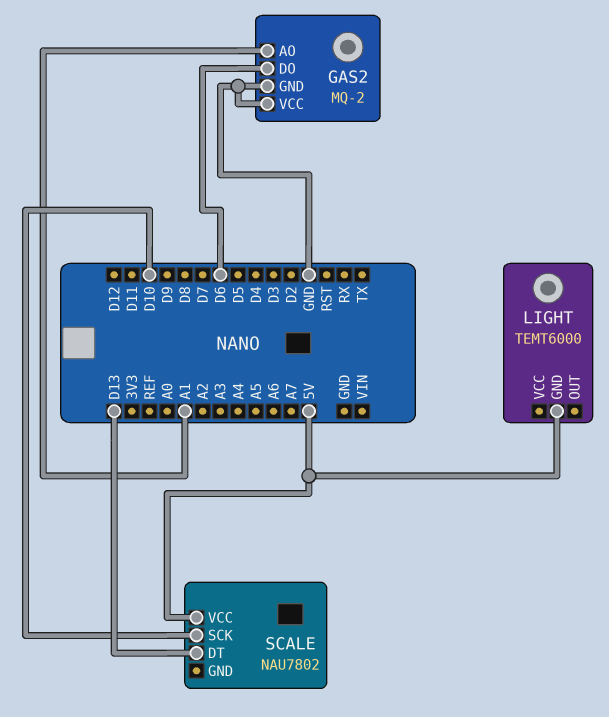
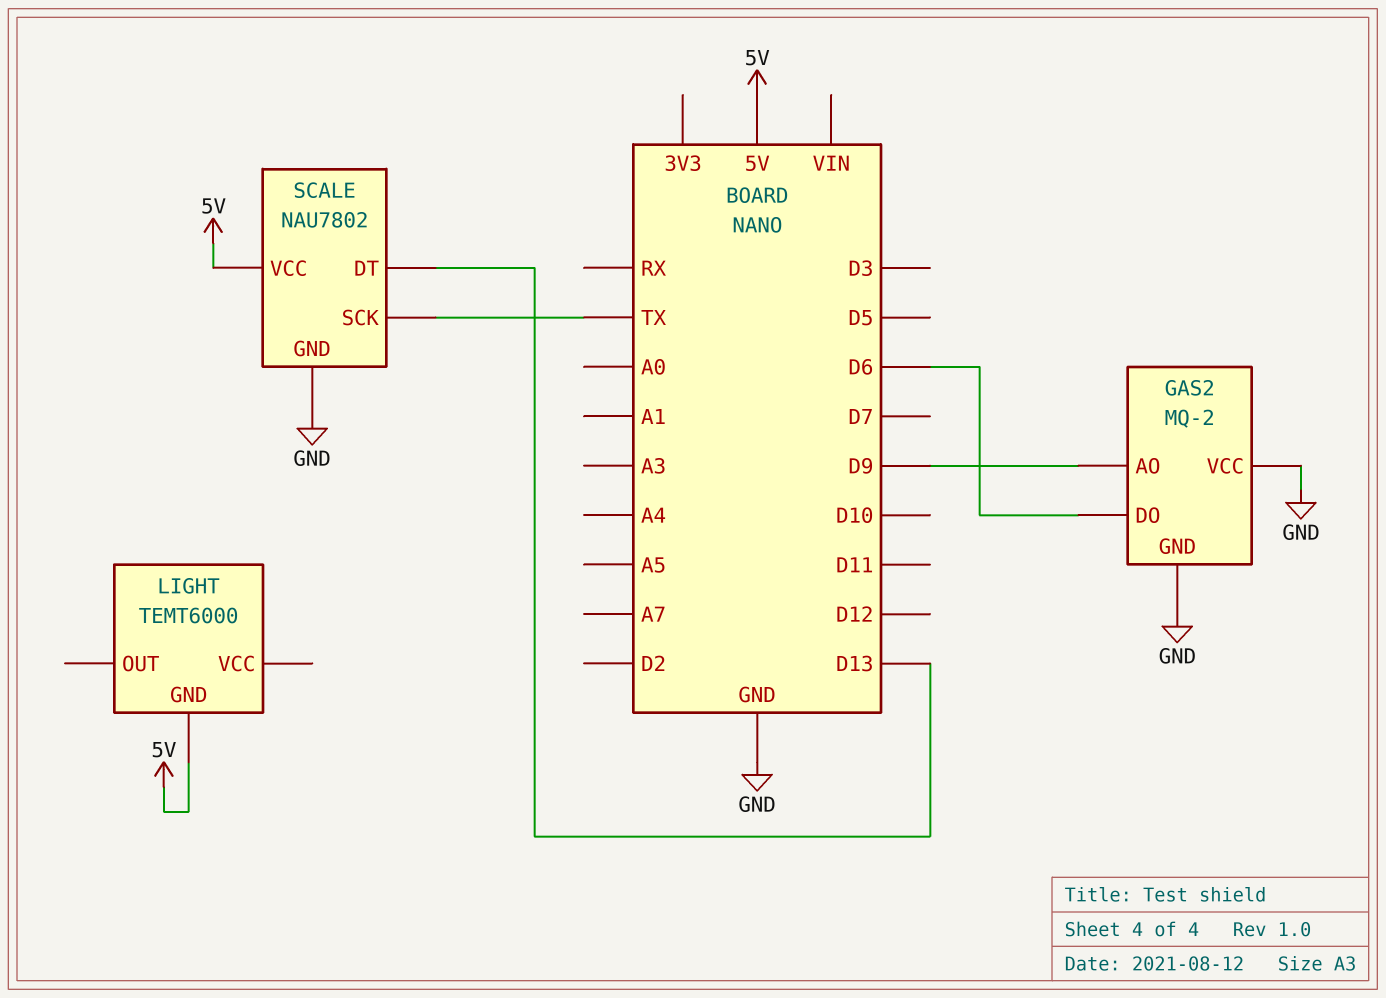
GAS2 pin AO: A1 -> D9
SCALE pin GND: none -> GND
SCALE pin SCK: D10 -> TX

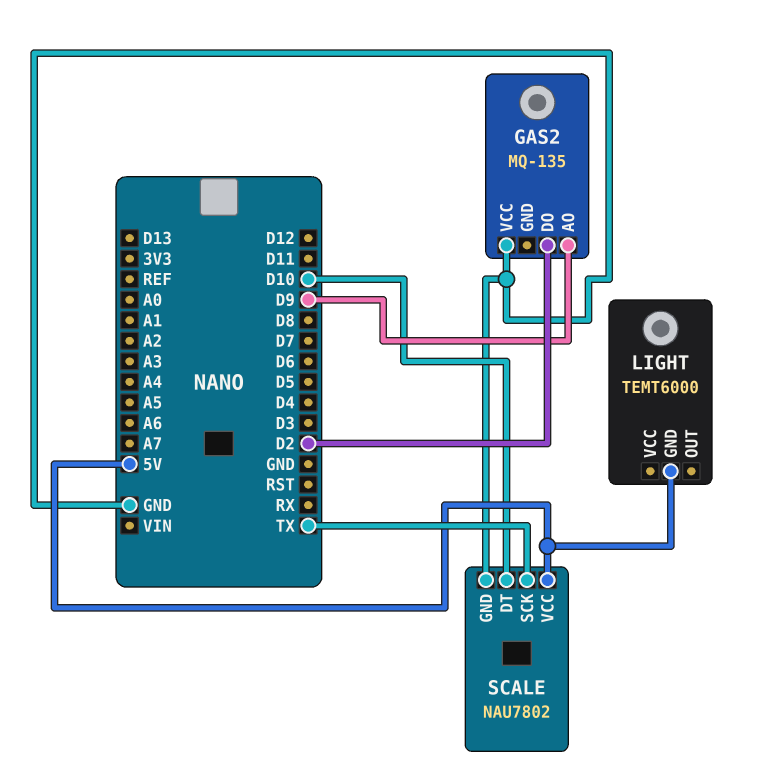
GAS2: MQ-2 -> MQ-135
GAS2 pin DO: D6 -> D2
GAS2 pin GND: GND -> none
SCALE pin DT: D13 -> D10

